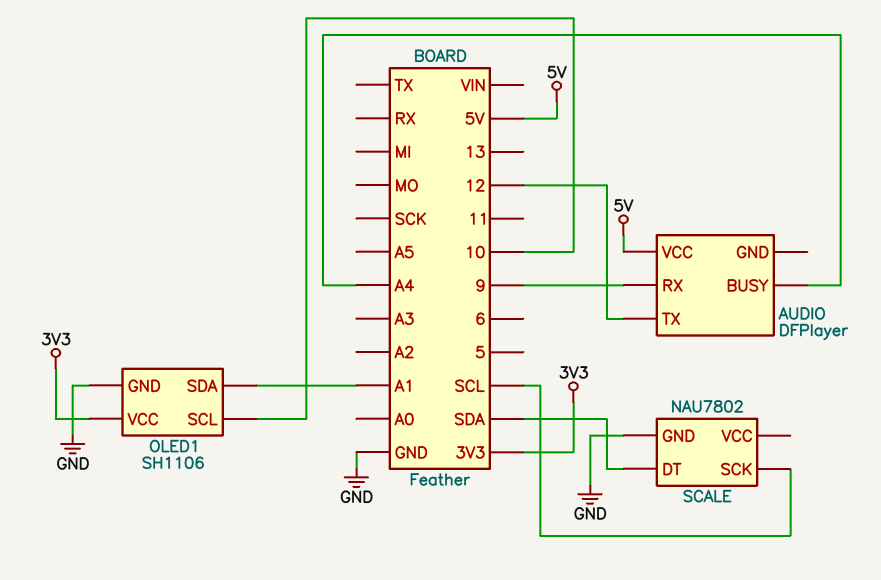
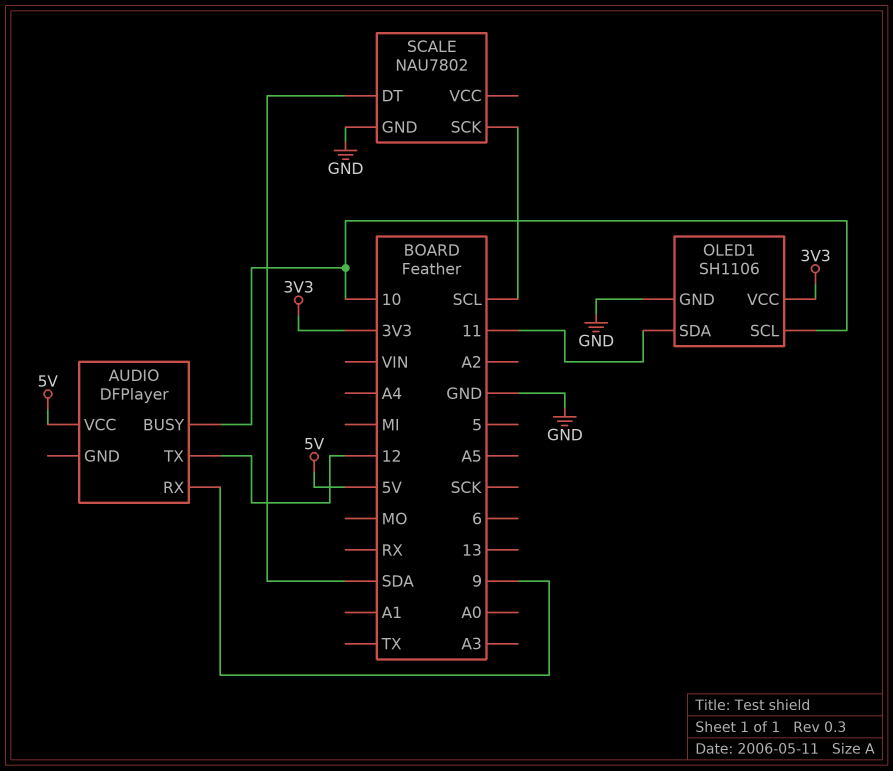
AUDIO pin BUSY: A4 -> 10
OLED1 pin SDA: A1 -> 11

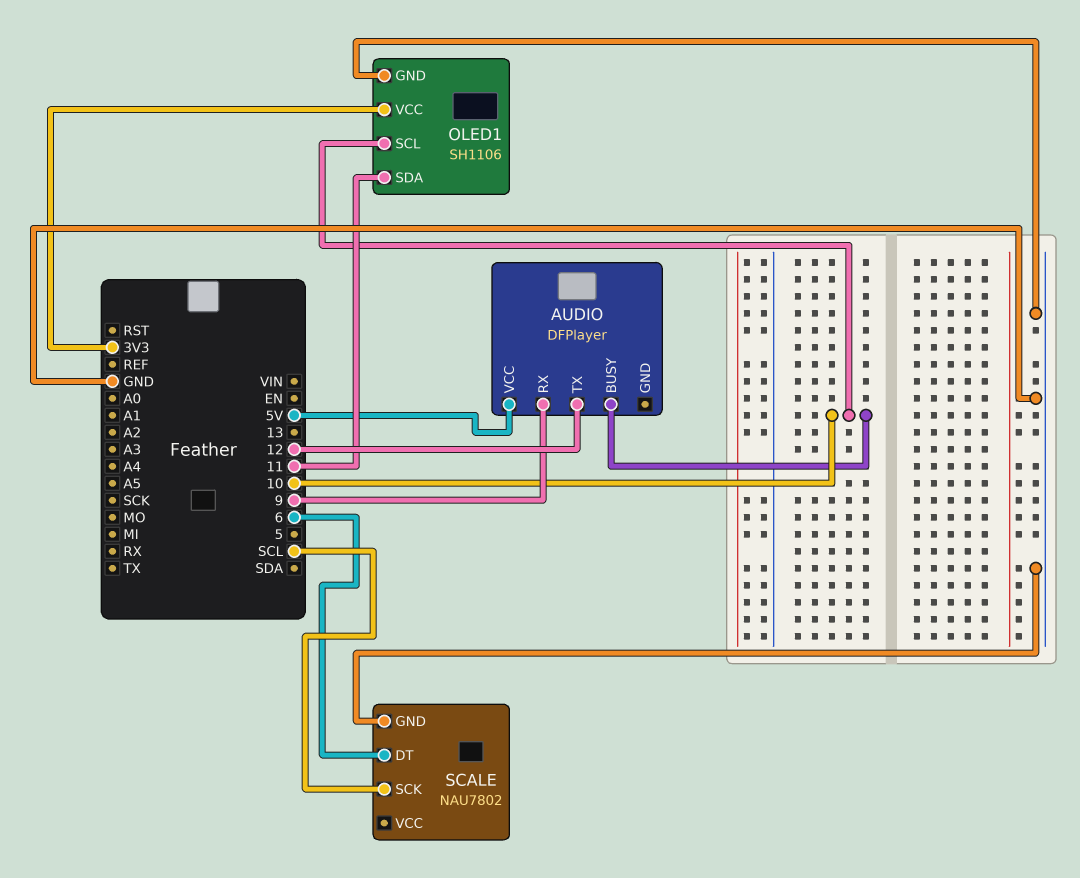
SCALE pin DT: SDA -> 6

